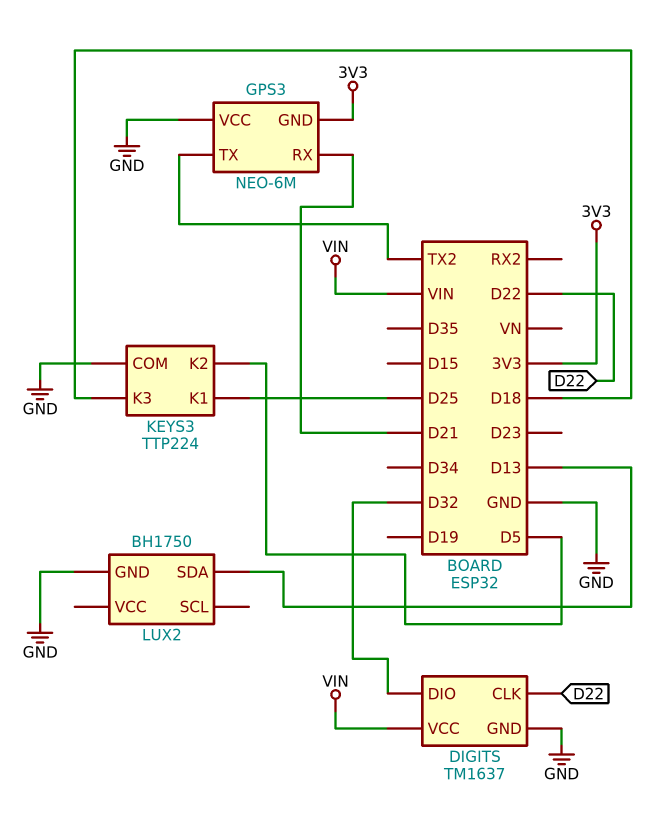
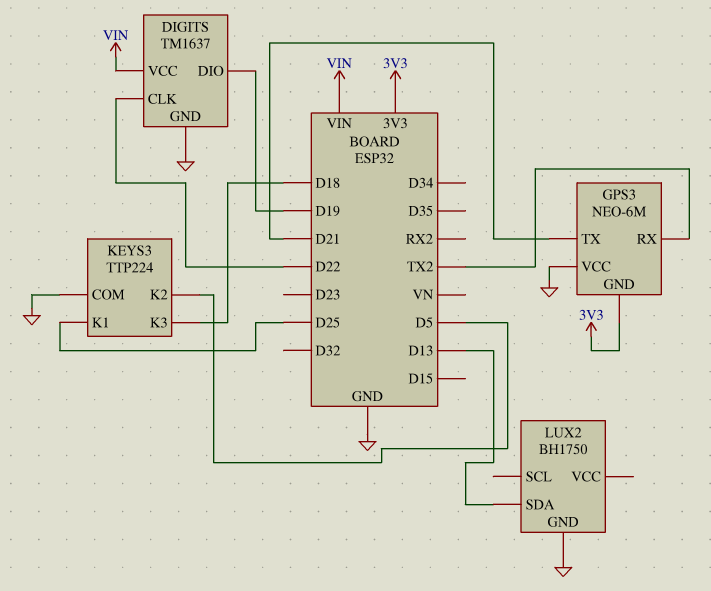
DIGITS pin DIO: D32 -> D19
GPS3 pin RX: D21 -> TX2
GPS3 pin TX: TX2 -> D21

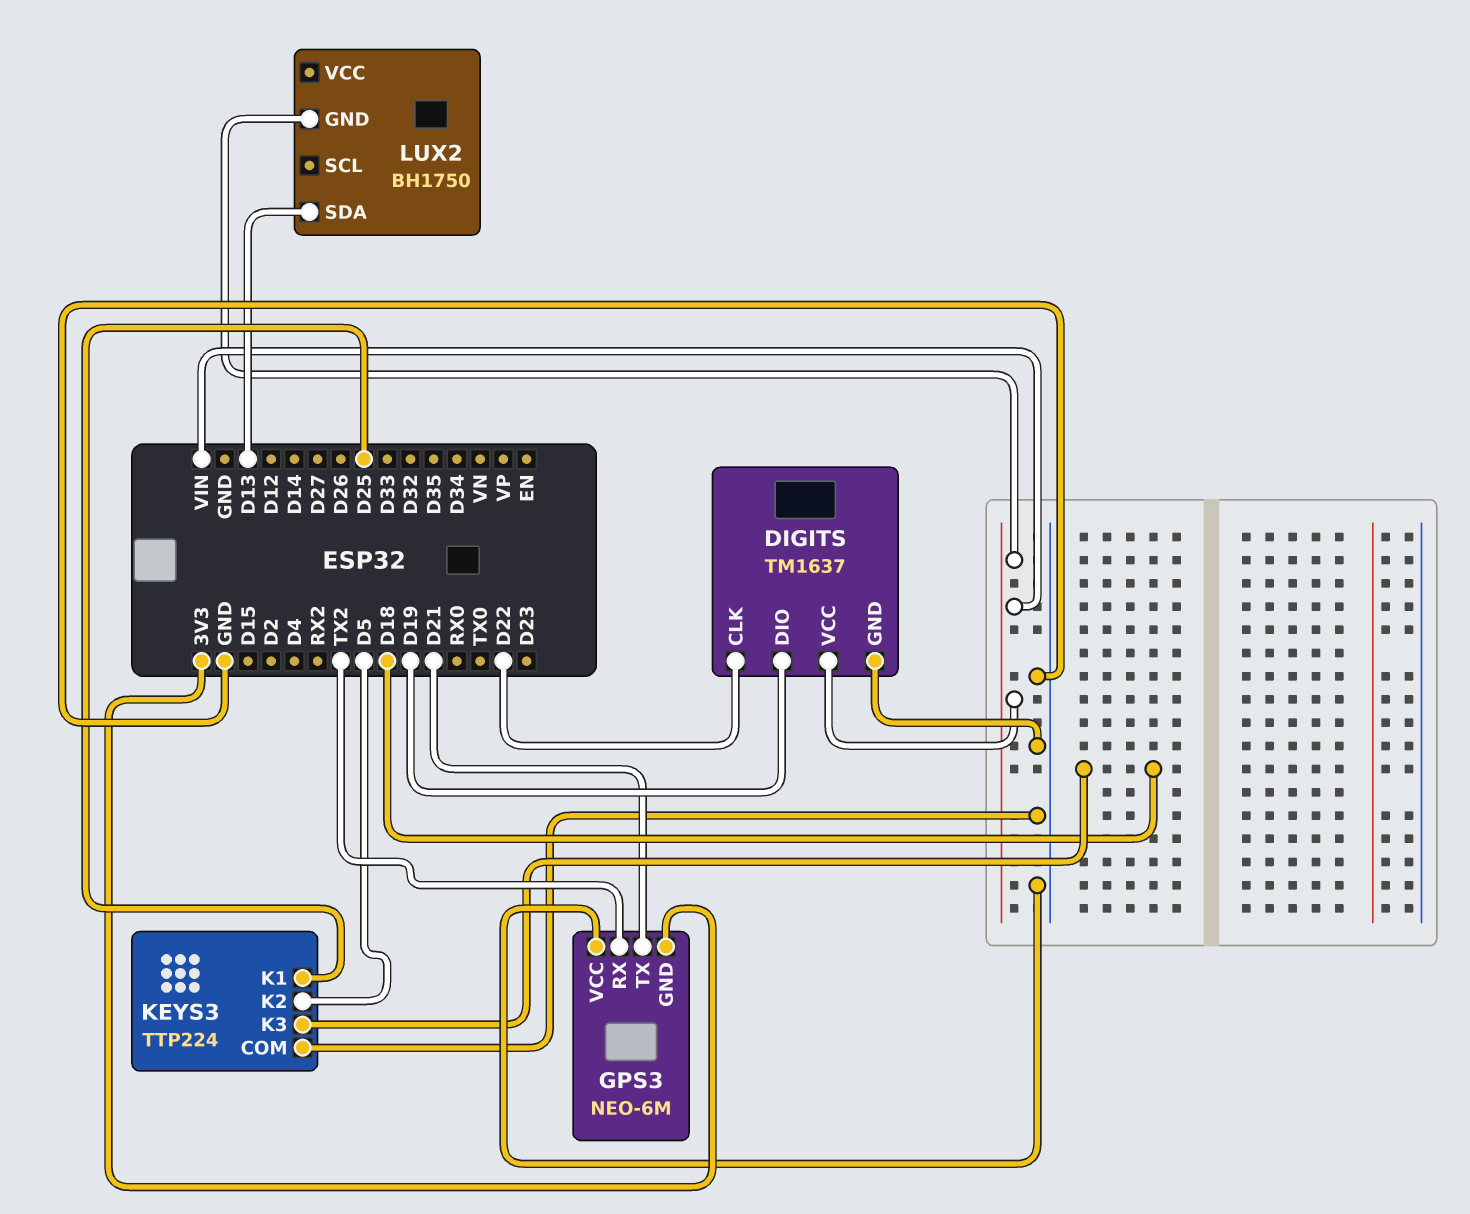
LUX2 pin GND: GND -> VIN

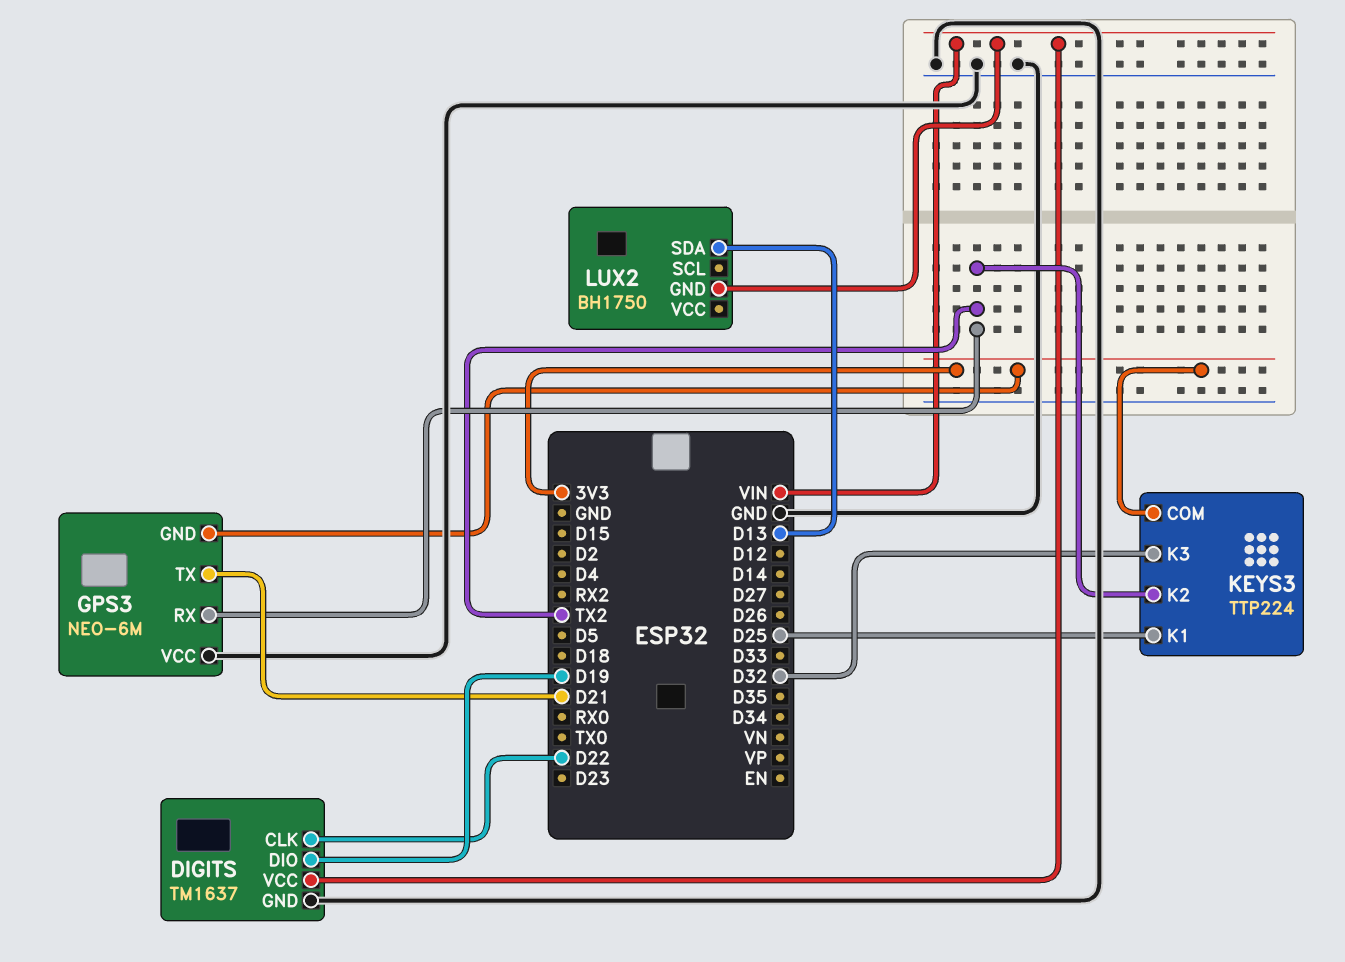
KEYS3 pin COM: GND -> 3V3
KEYS3 pin K2: D5 -> TX2
KEYS3 pin K3: D18 -> D32

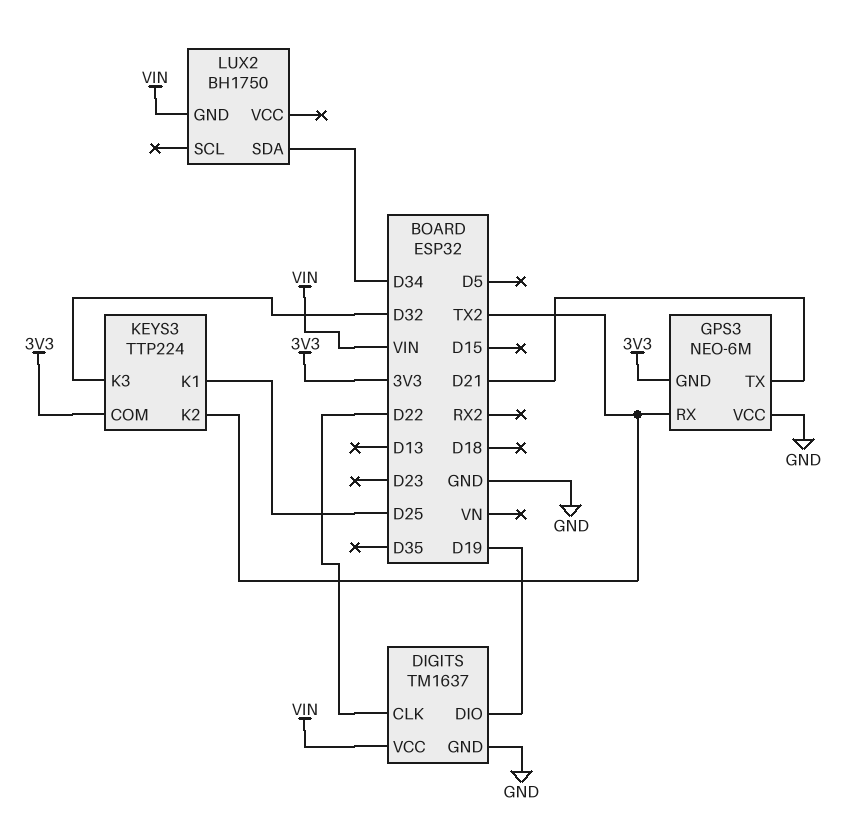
LUX2 pin SDA: D13 -> D34

